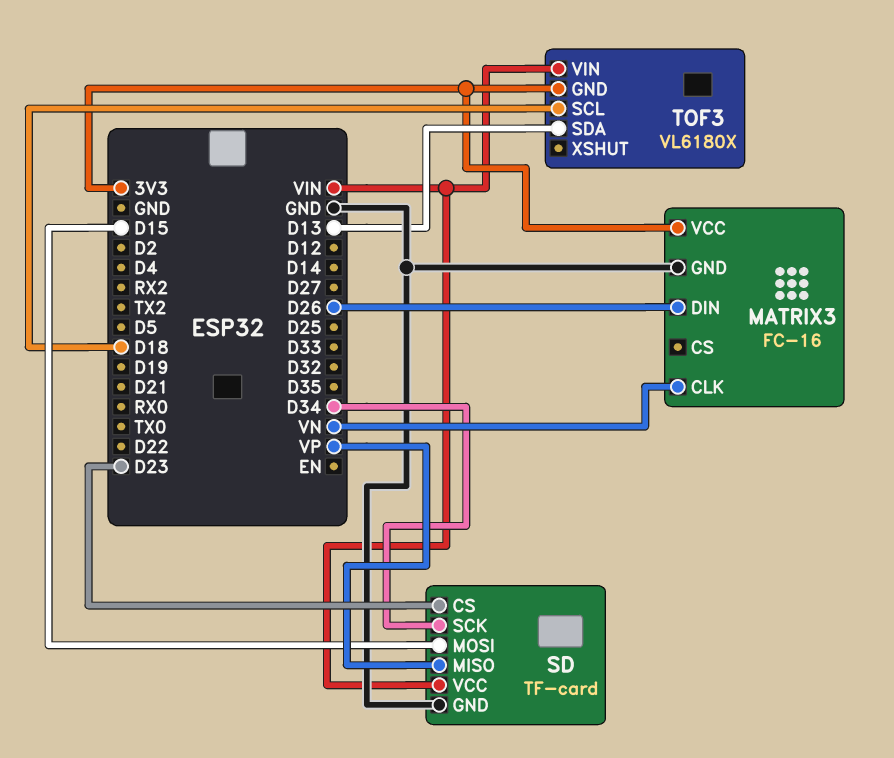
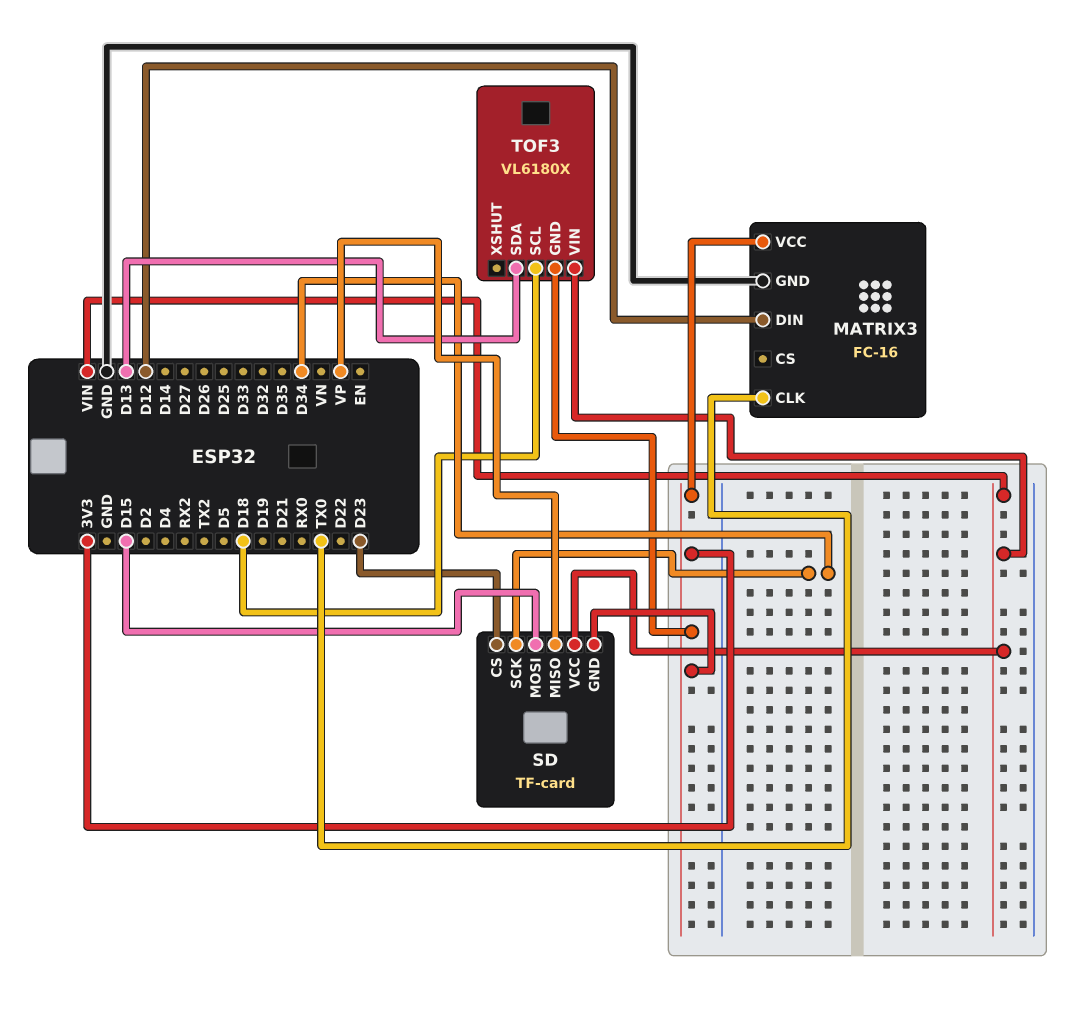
MATRIX3 pin CLK: VN -> TX0
MATRIX3 pin DIN: D26 -> D12
SD pin GND: GND -> 3V3

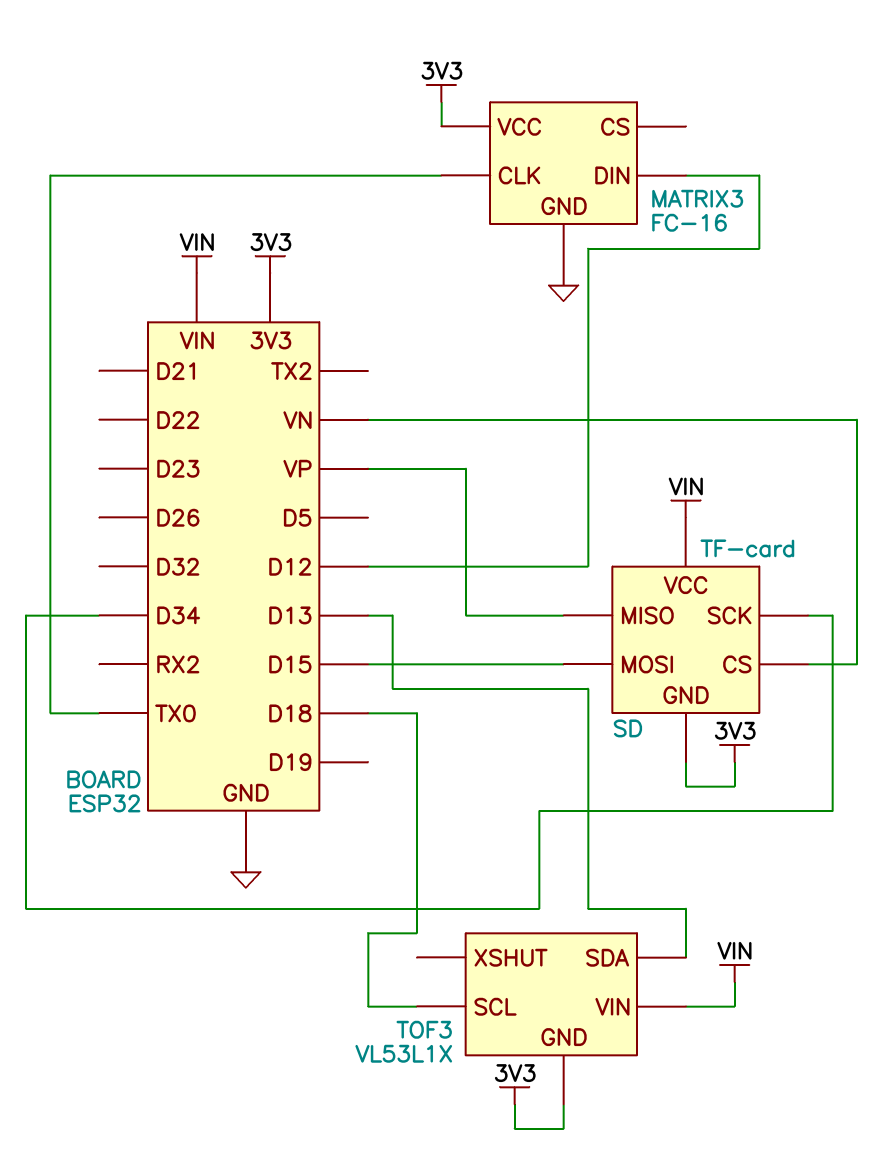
SD pin CS: D23 -> VN
TOF3: VL6180X -> VL53L1X

